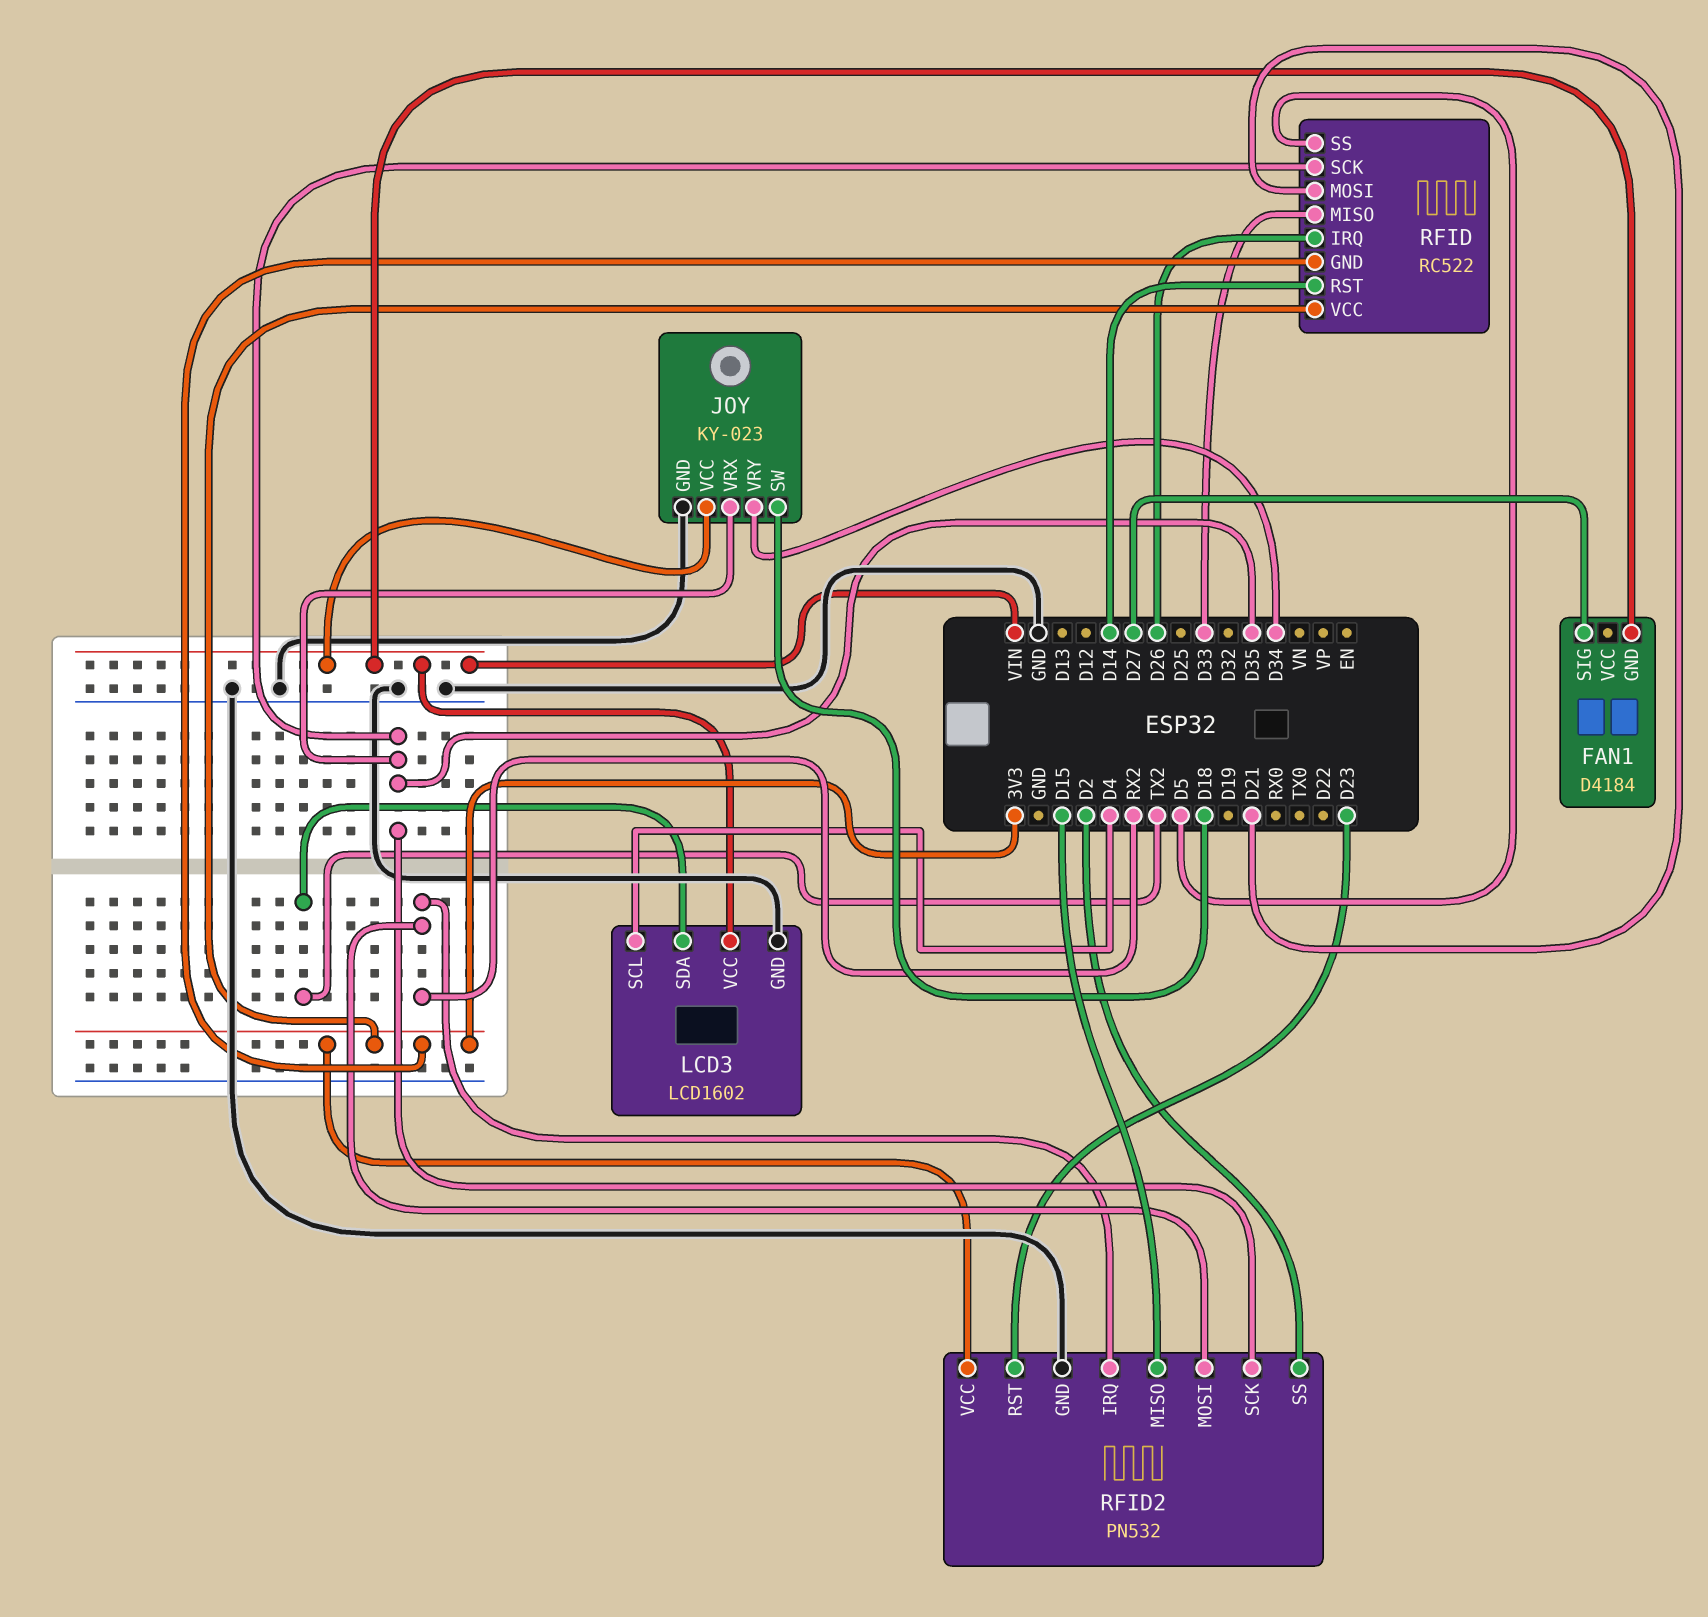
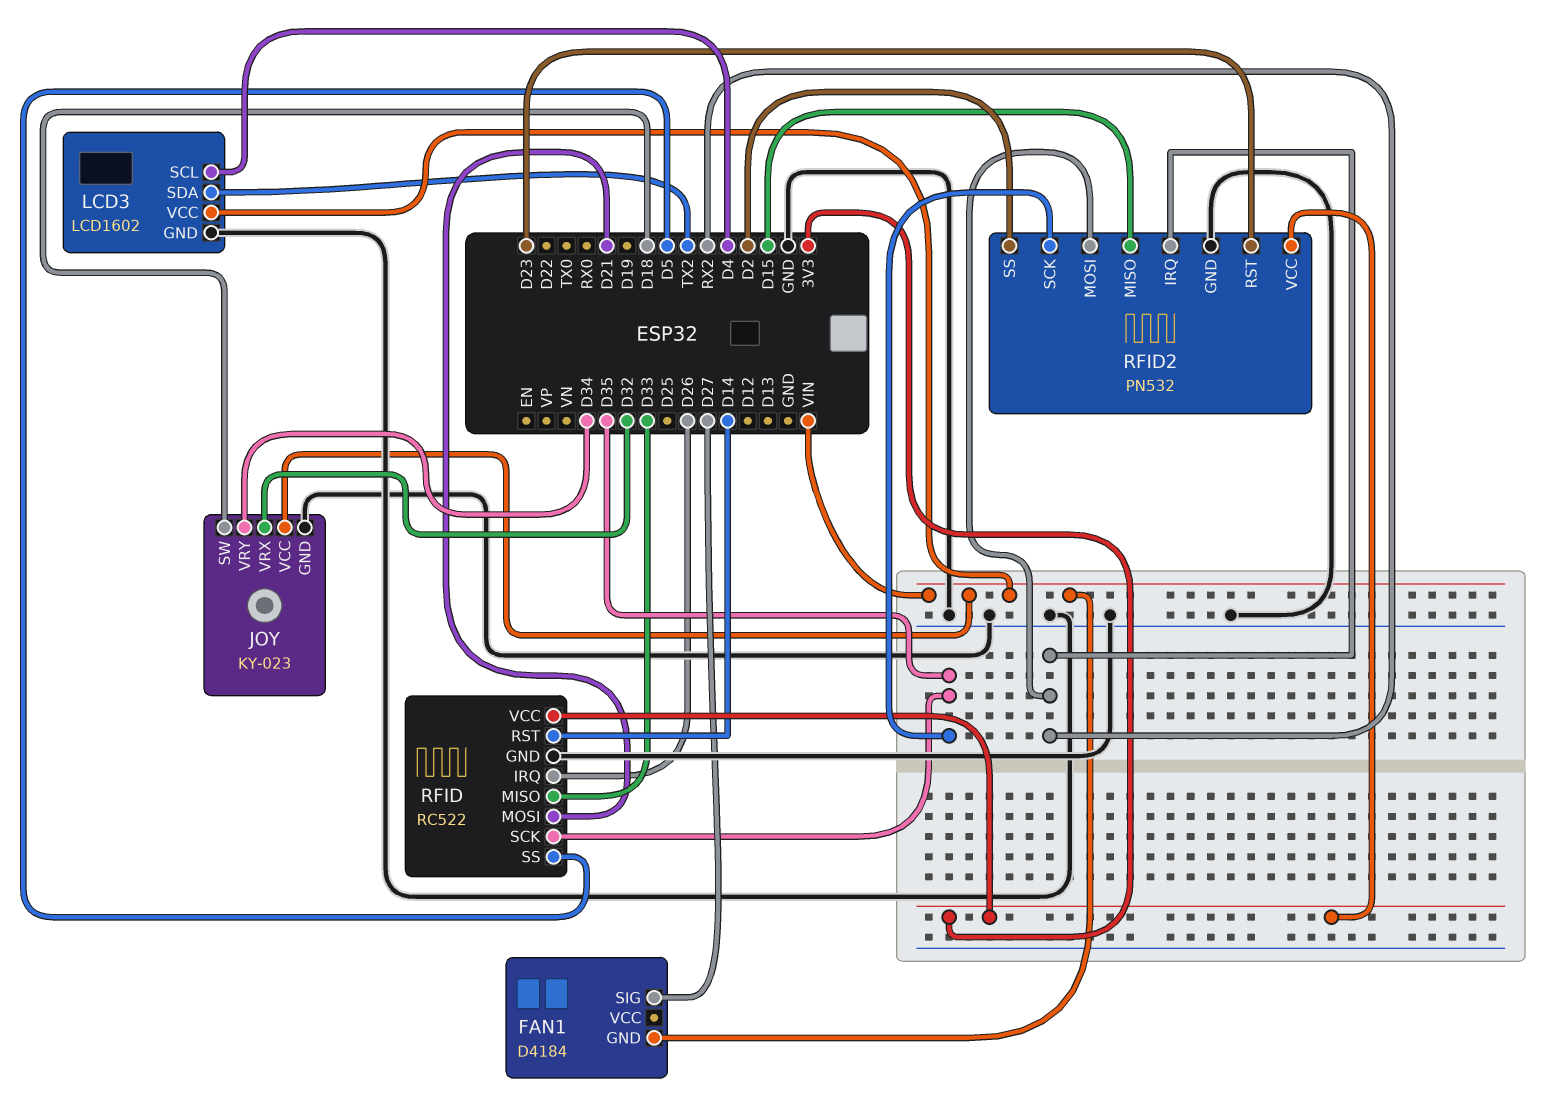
JOY pin VRX: D35 -> D32
RFID pin GND: 3V3 -> GND

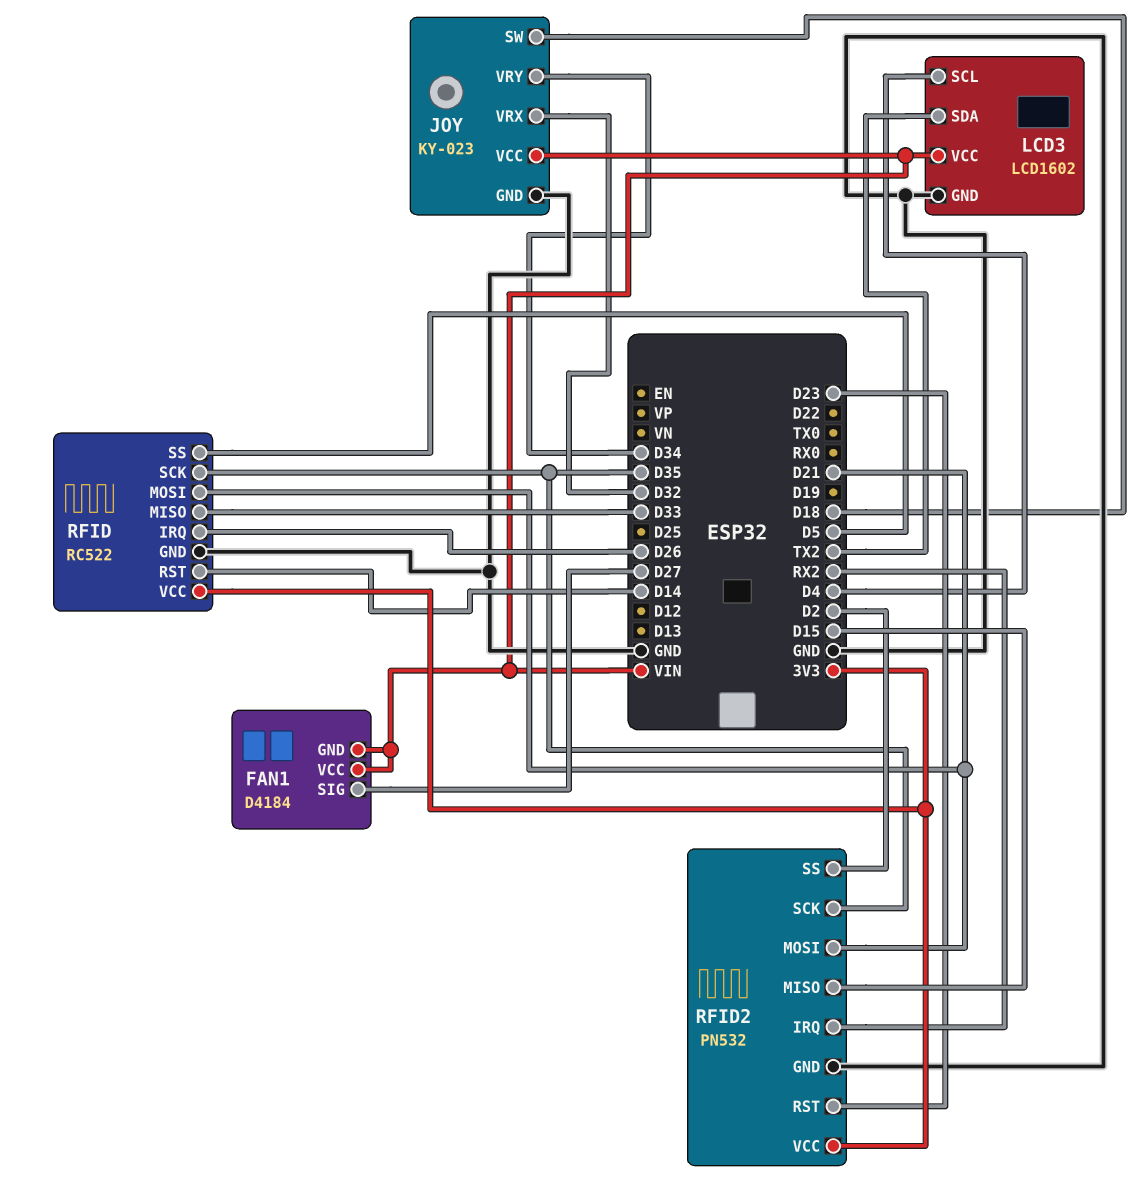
FAN1 pin VCC: none -> VIN
RFID2 pin MOSI: RX2 -> D21

